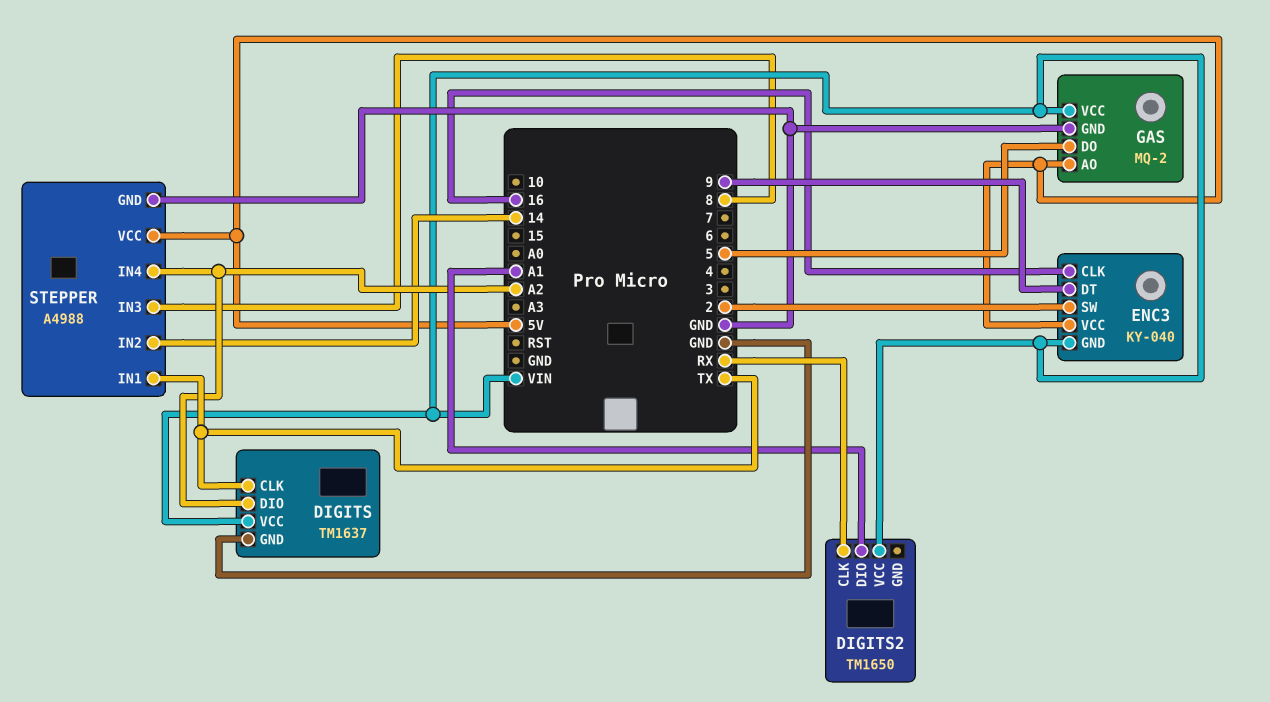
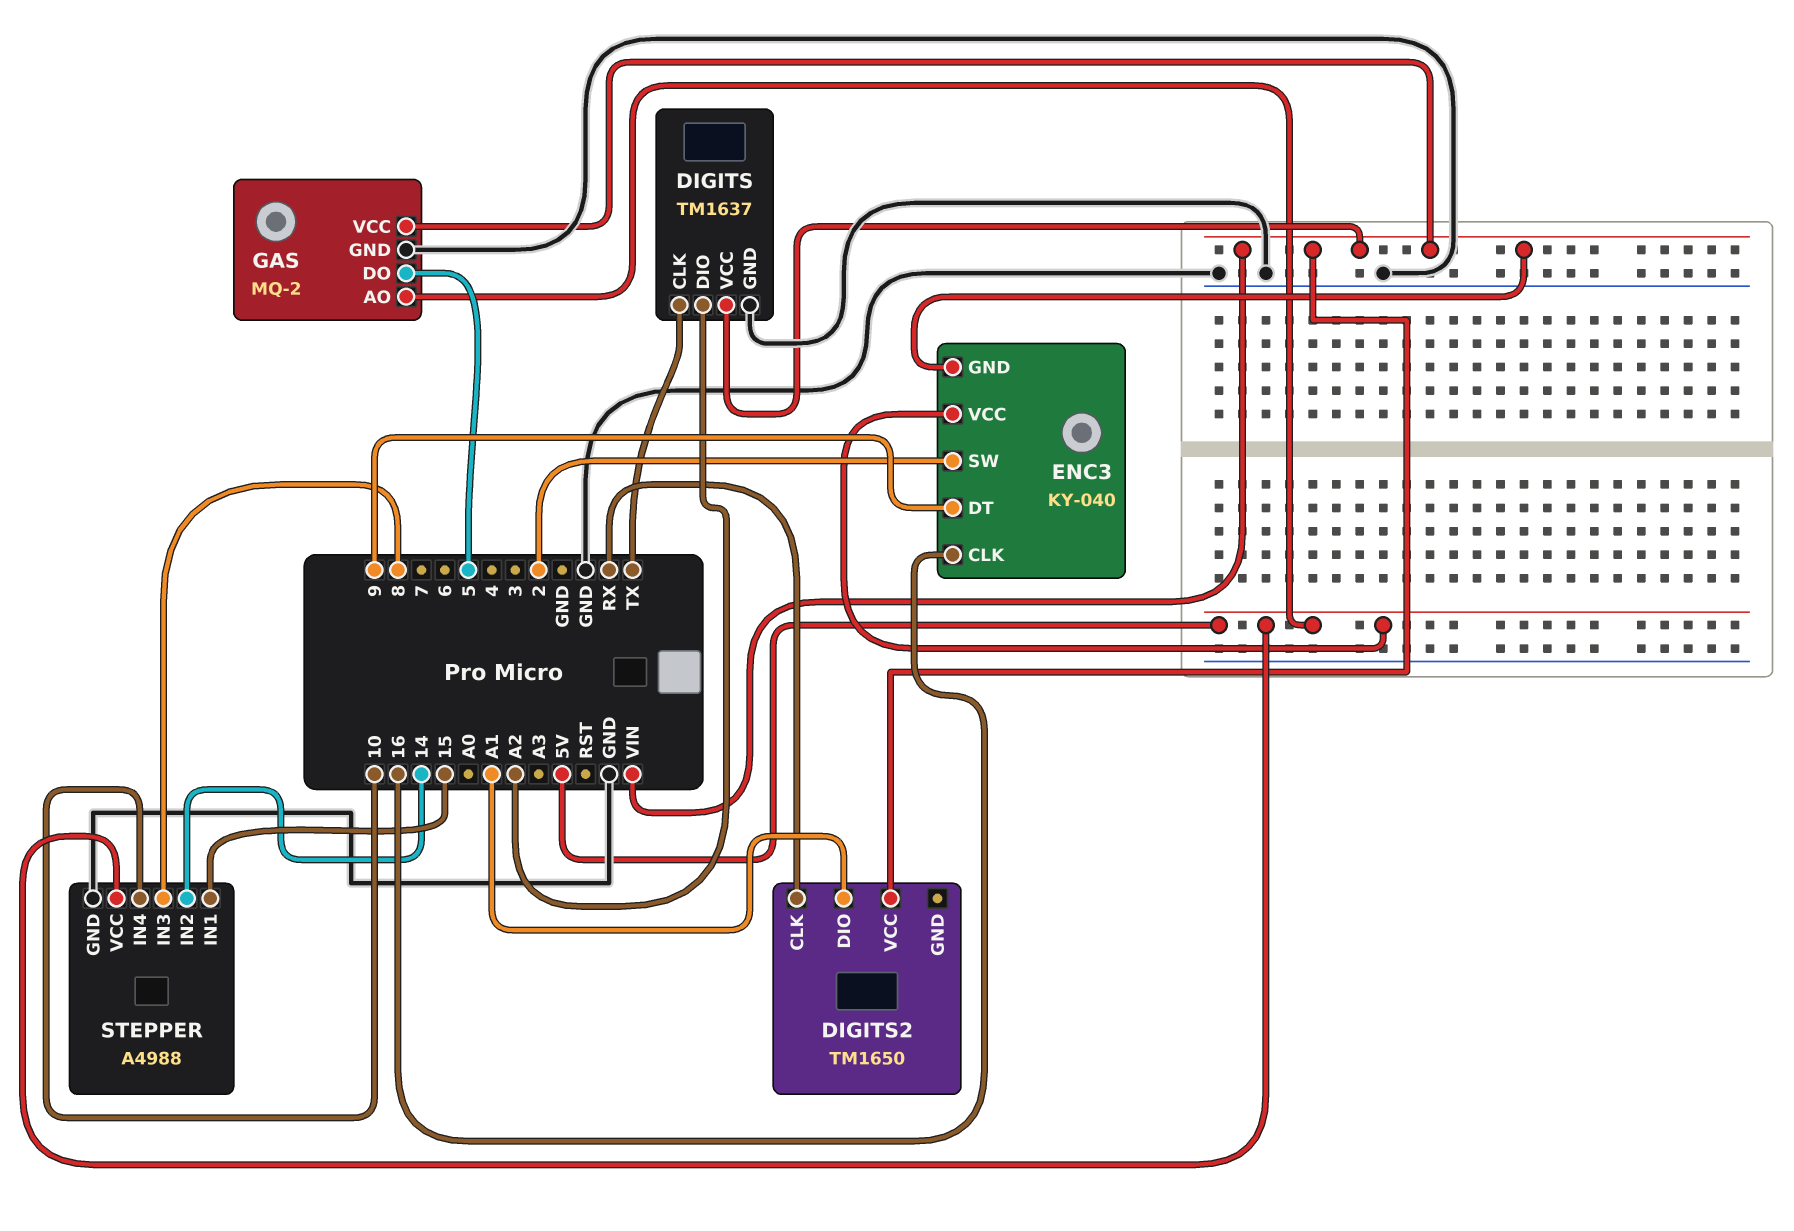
STEPPER pin IN1: TX -> 15
STEPPER pin IN4: A2 -> 10

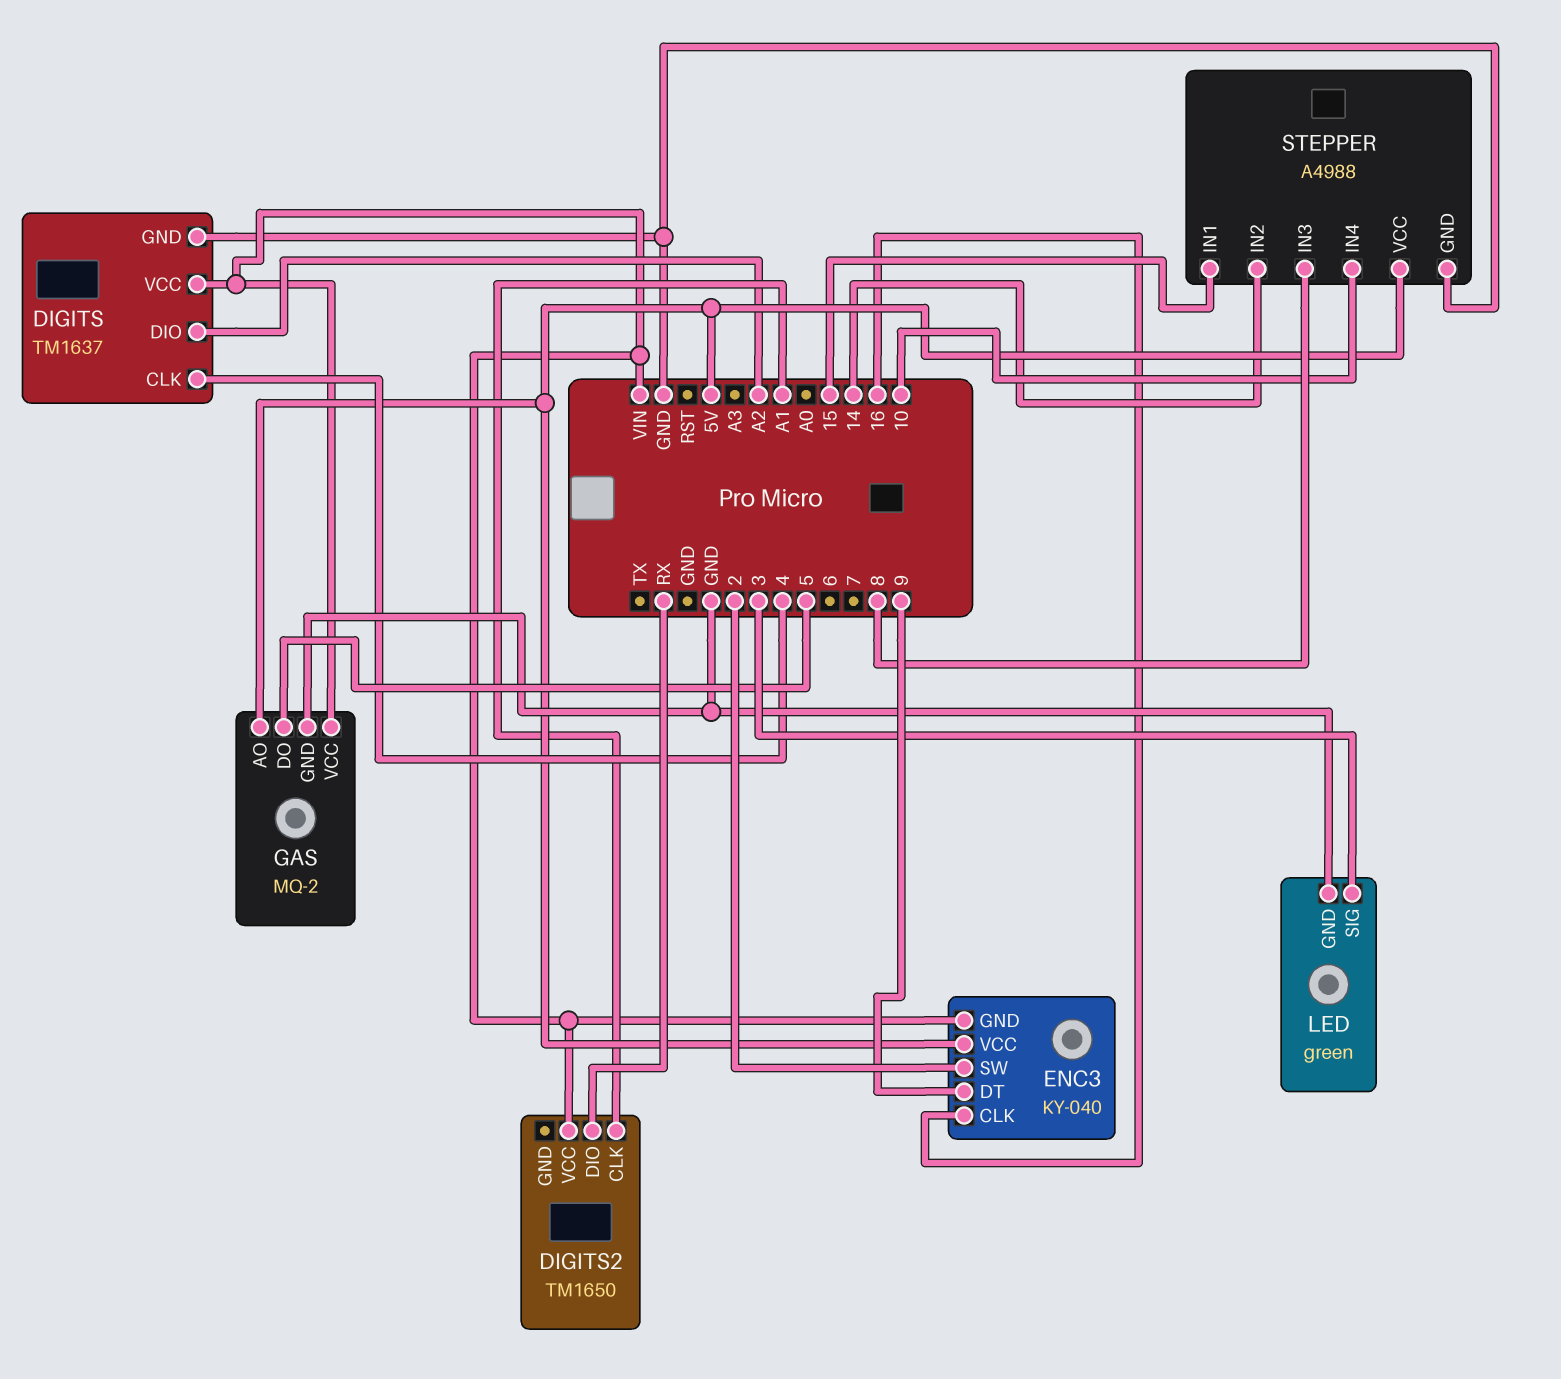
DIGITS pin CLK: TX -> 4
DIGITS2 pin CLK: RX -> A1
DIGITS2 pin DIO: A1 -> RX
LED: none -> green
LED pin GND: none -> GND
LED pin SIG: none -> 3

